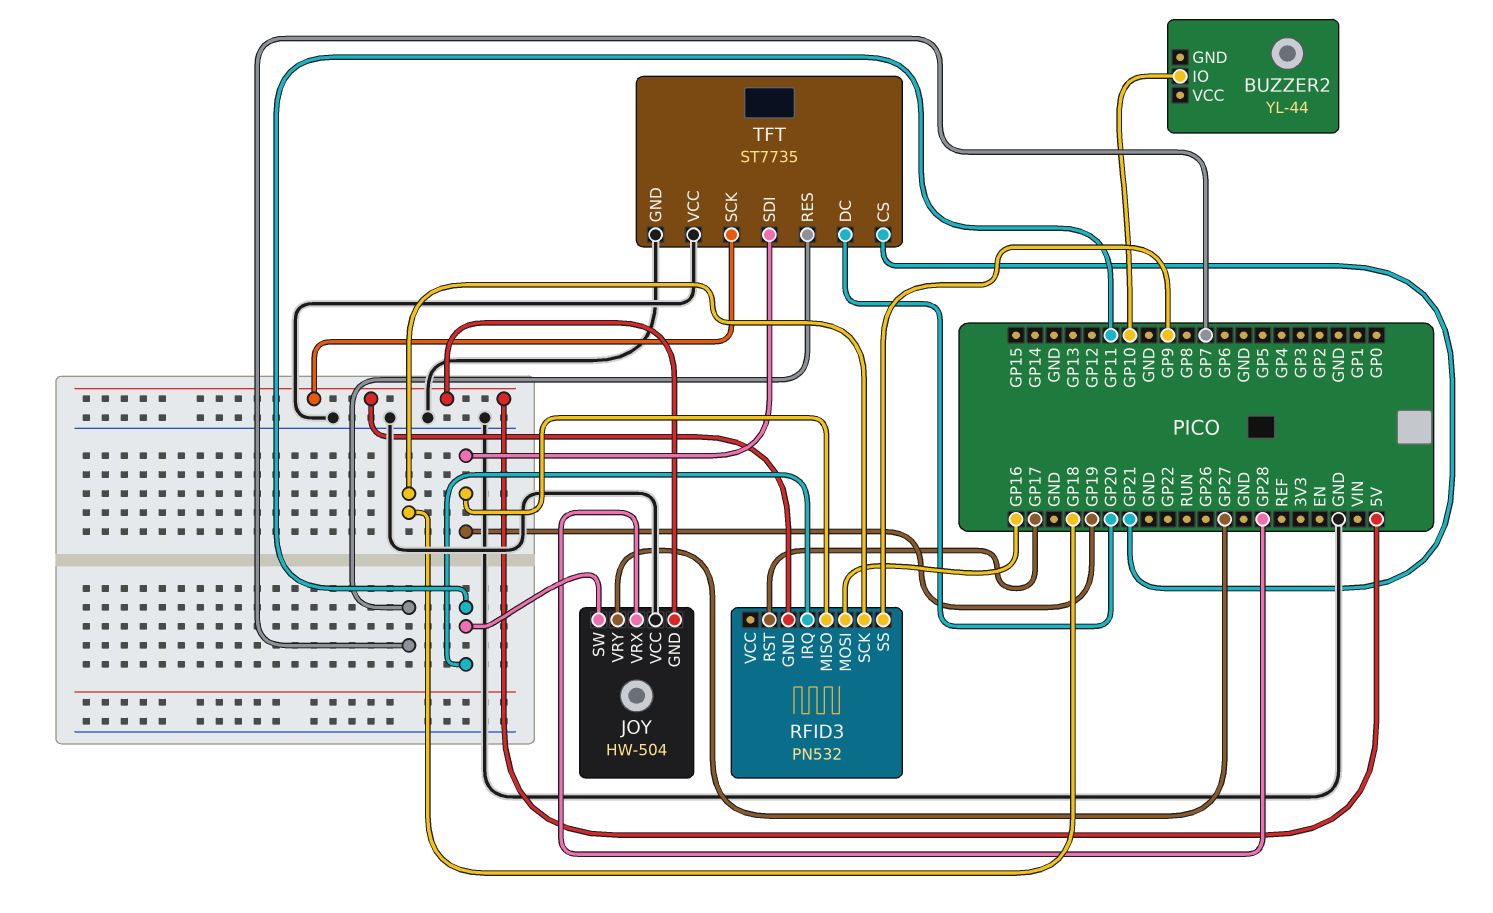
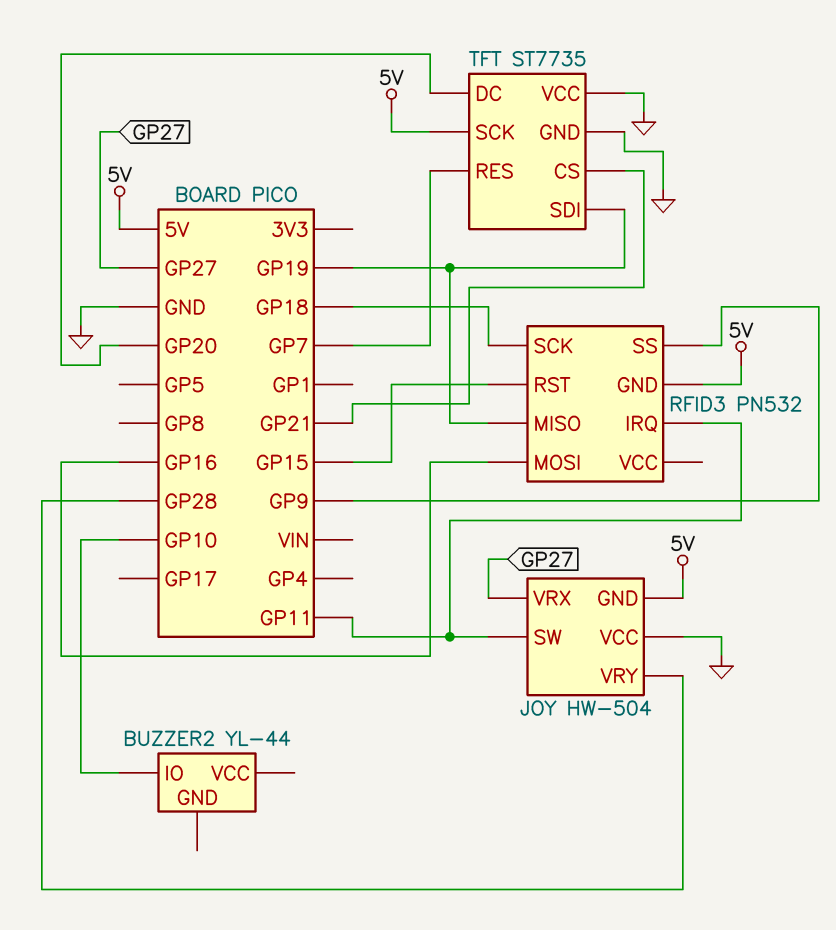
JOY pin VRX: GP28 -> GP27
JOY pin VRY: GP27 -> GP28
RFID3 pin RST: GP17 -> GP15

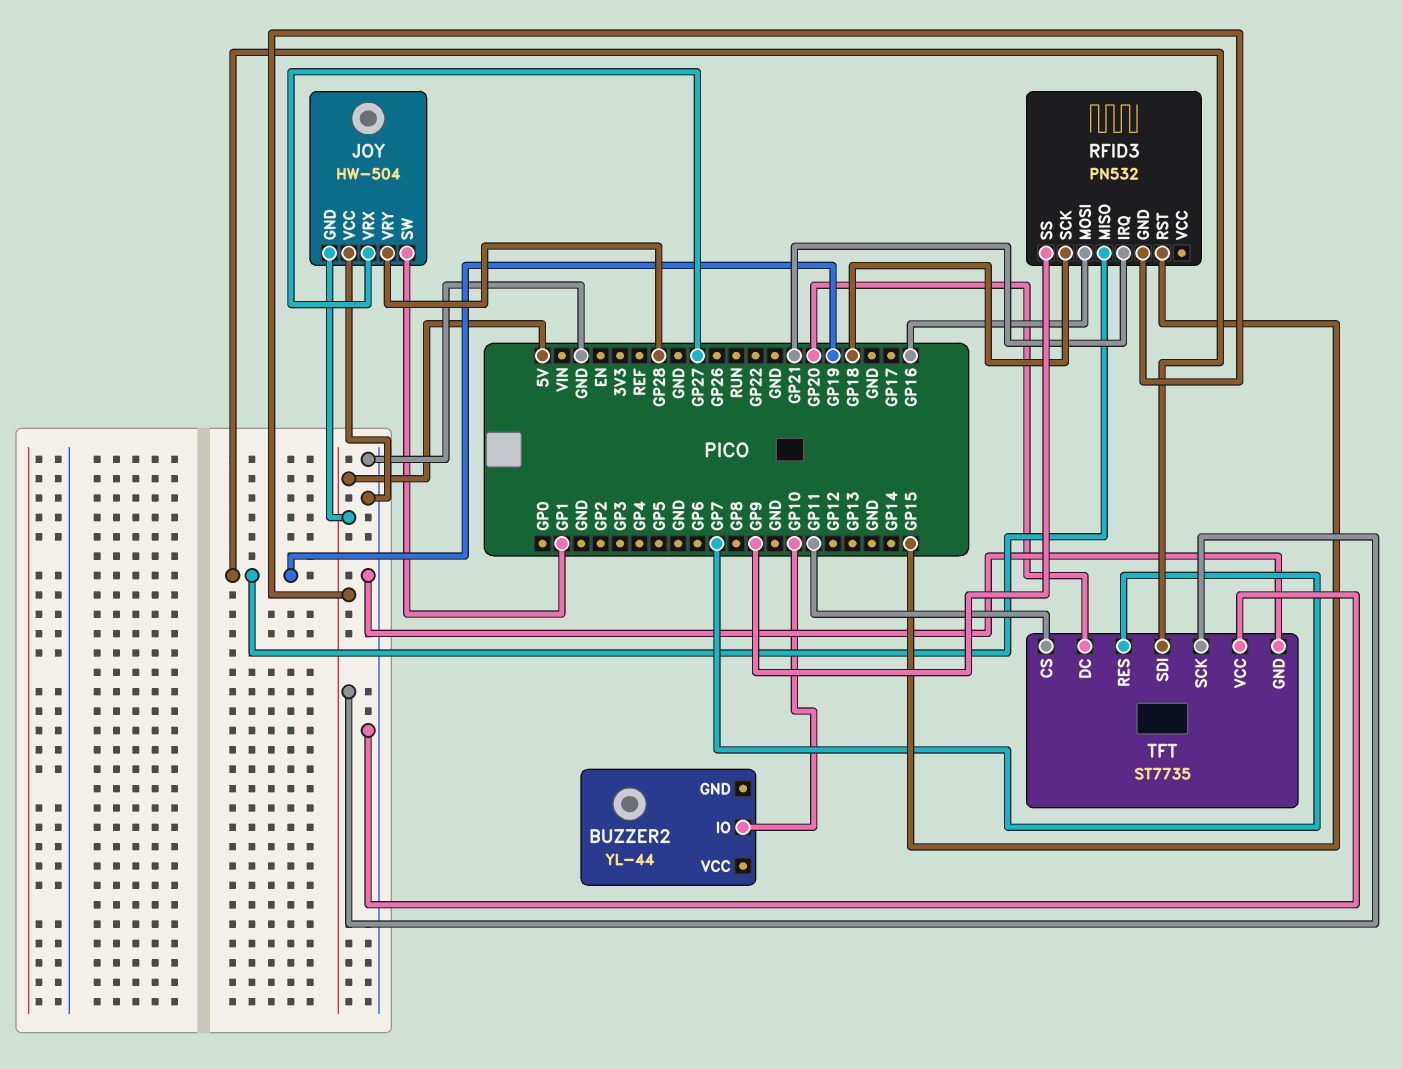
JOY pin SW: GP11 -> GP1
RFID3 pin IRQ: GP11 -> GP21
TFT pin CS: GP21 -> GP11

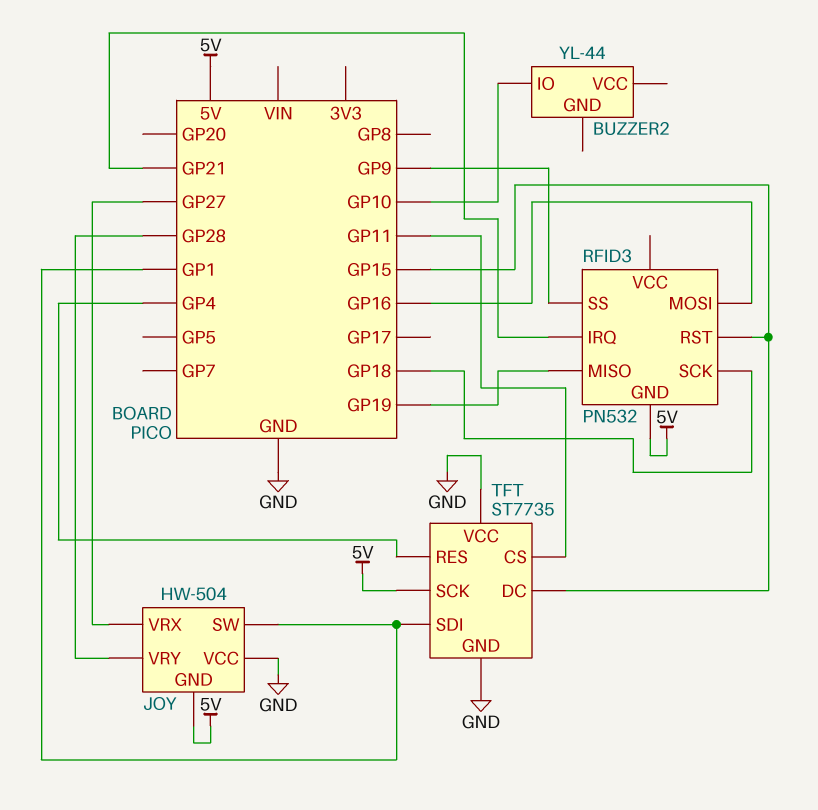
TFT pin DC: GP20 -> GP15
TFT pin RES: GP7 -> GP4
TFT pin SDI: GP19 -> GP1

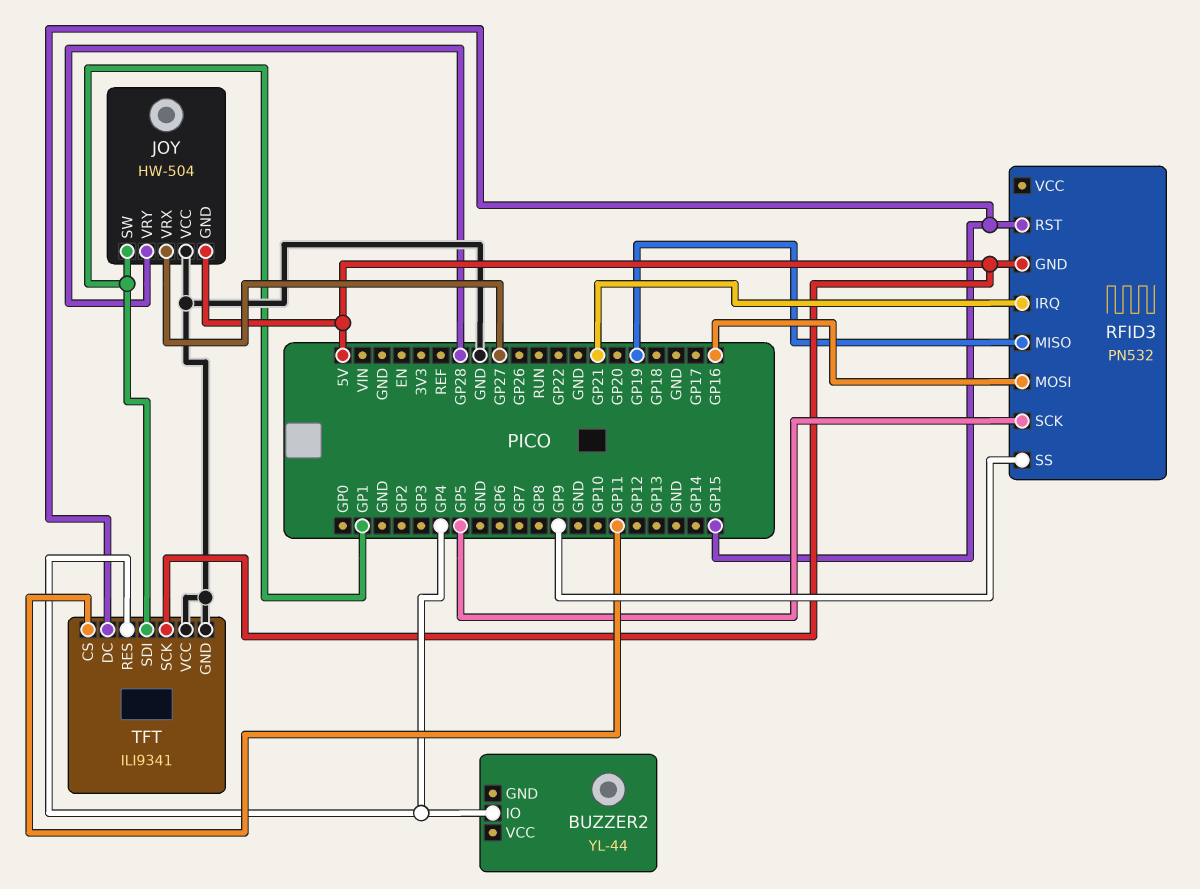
BUZZER2 pin IO: GP10 -> GP4
RFID3 pin SCK: GP18 -> GP5
TFT: ST7735 -> ILI9341

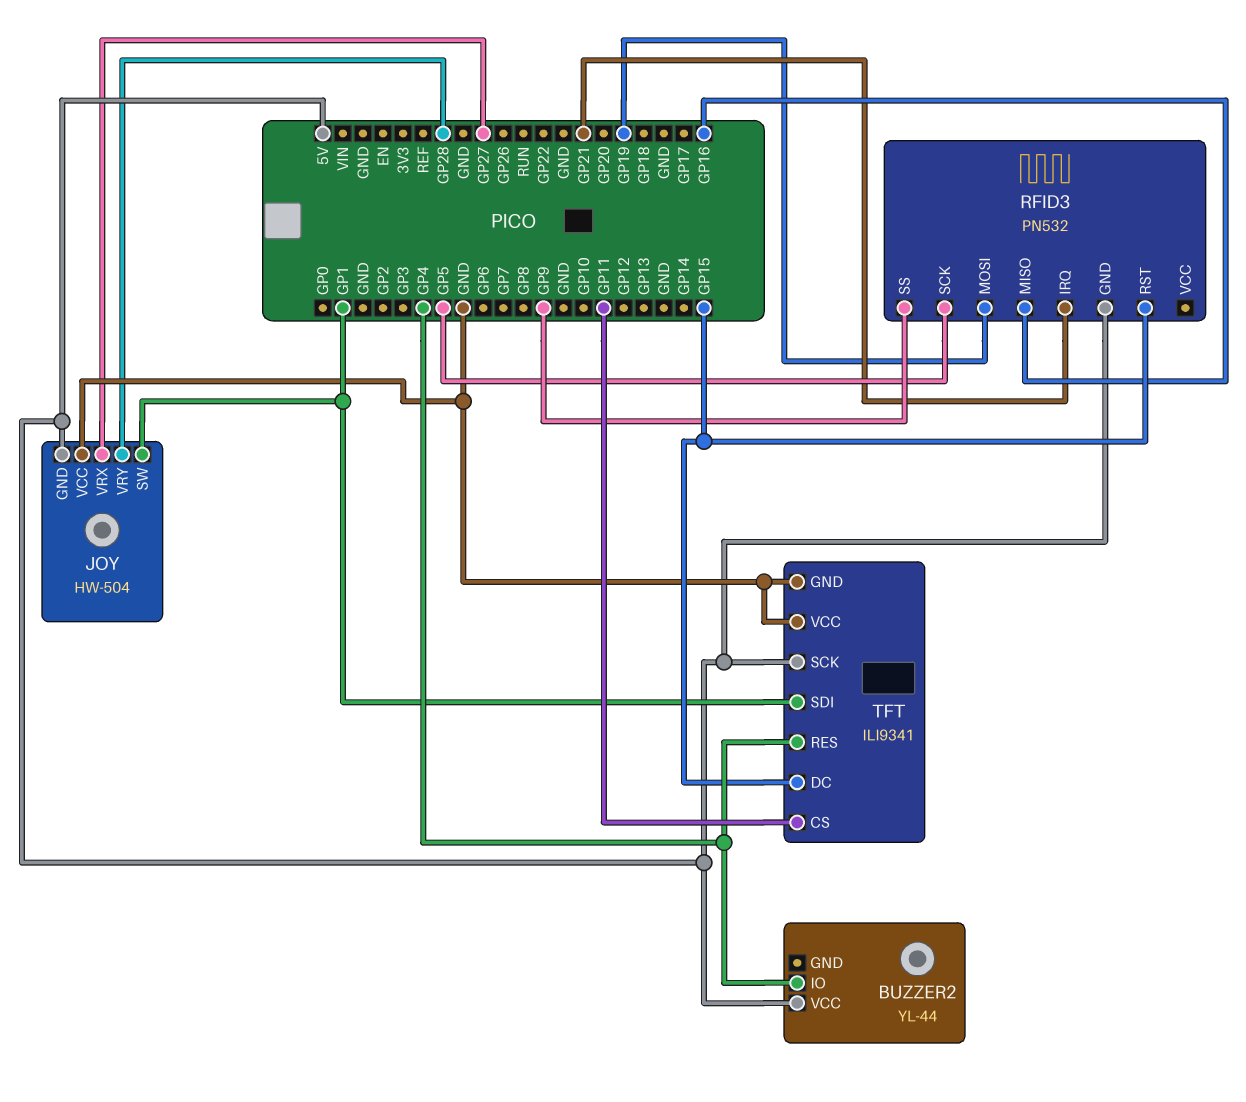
BUZZER2 pin VCC: none -> 5V
RFID3 pin MISO: GP19 -> GP16
RFID3 pin MOSI: GP16 -> GP19

